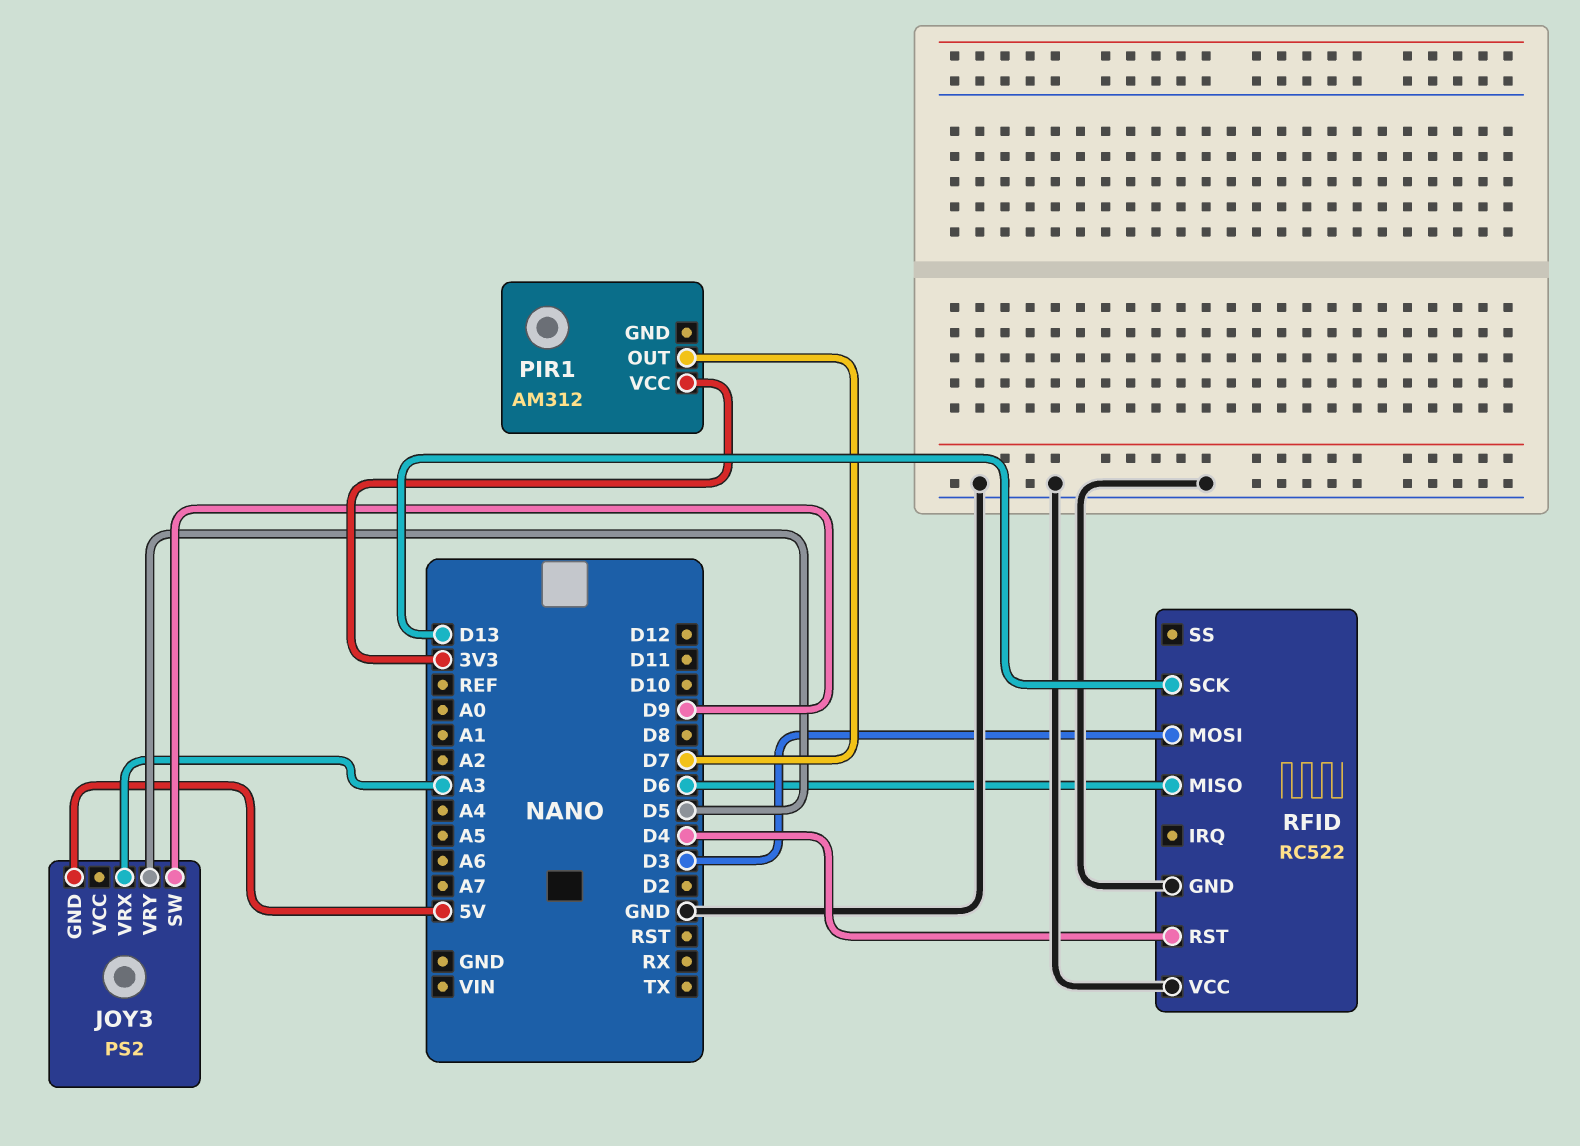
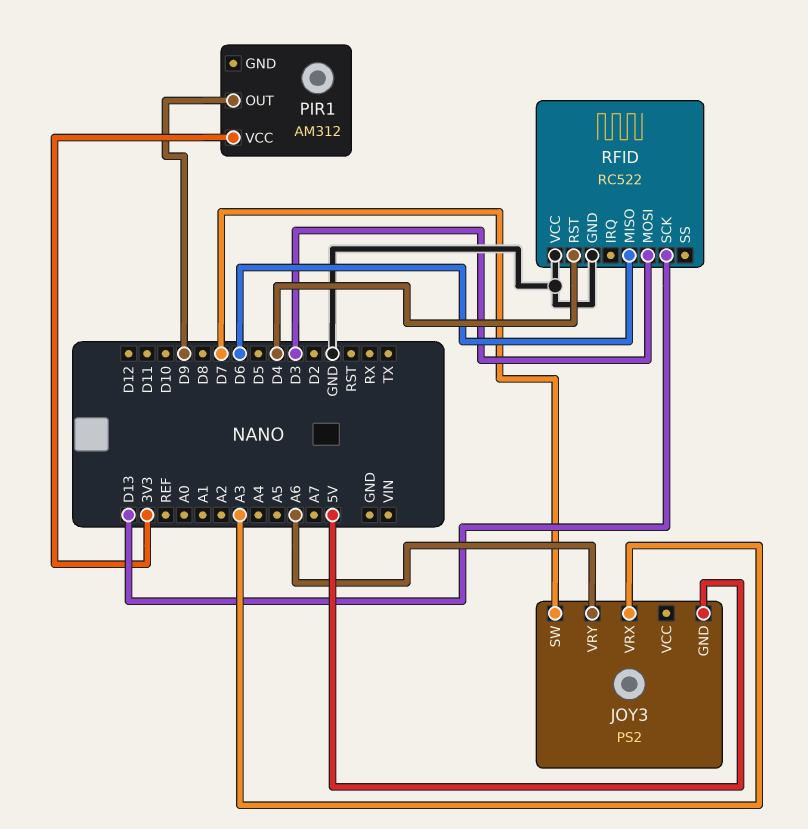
JOY3 pin SW: D9 -> D7
JOY3 pin VRY: D5 -> A6
PIR1 pin OUT: D7 -> D9

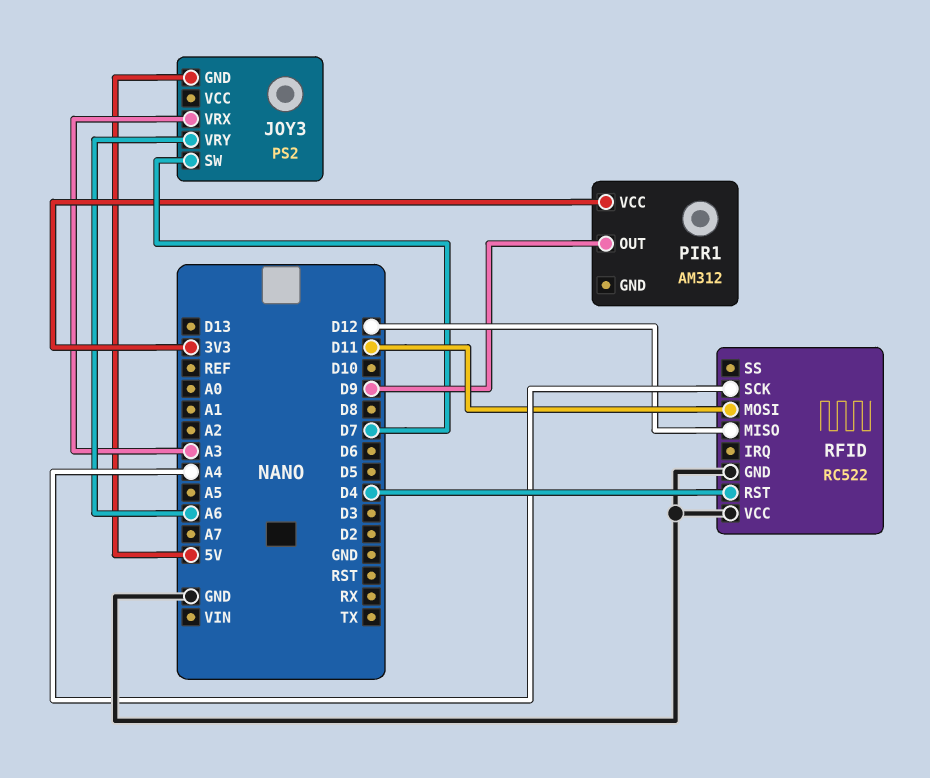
RFID pin MISO: D6 -> D12
RFID pin MOSI: D3 -> D11
RFID pin SCK: D13 -> A4

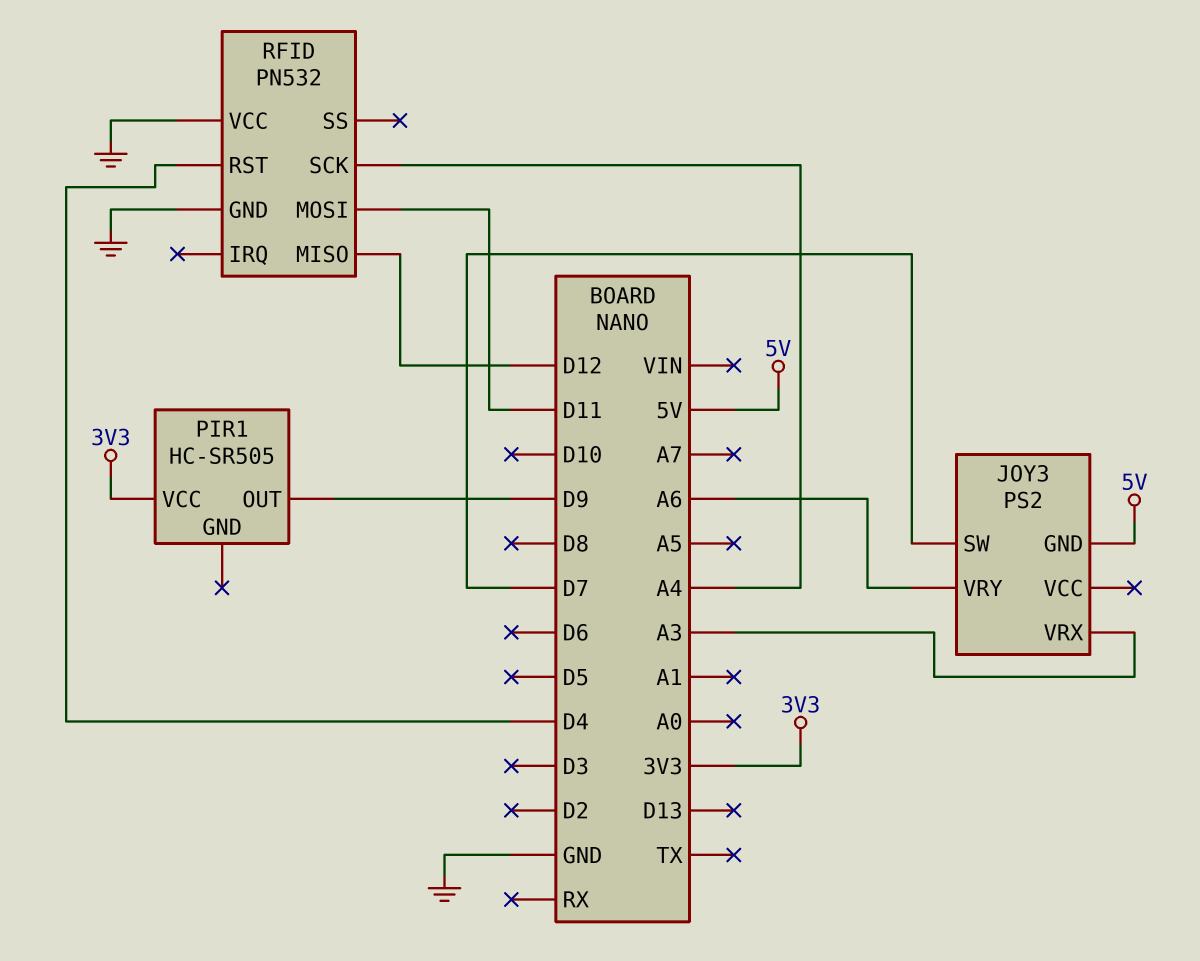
PIR1: AM312 -> HC-SR505
RFID: RC522 -> PN532

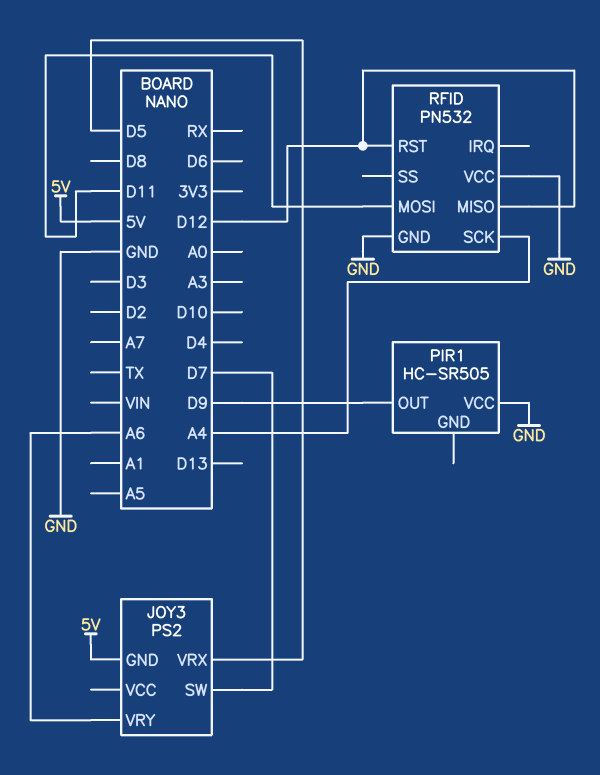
JOY3 pin VRX: A3 -> D5
PIR1 pin VCC: 3V3 -> GND
RFID pin RST: D4 -> D12

